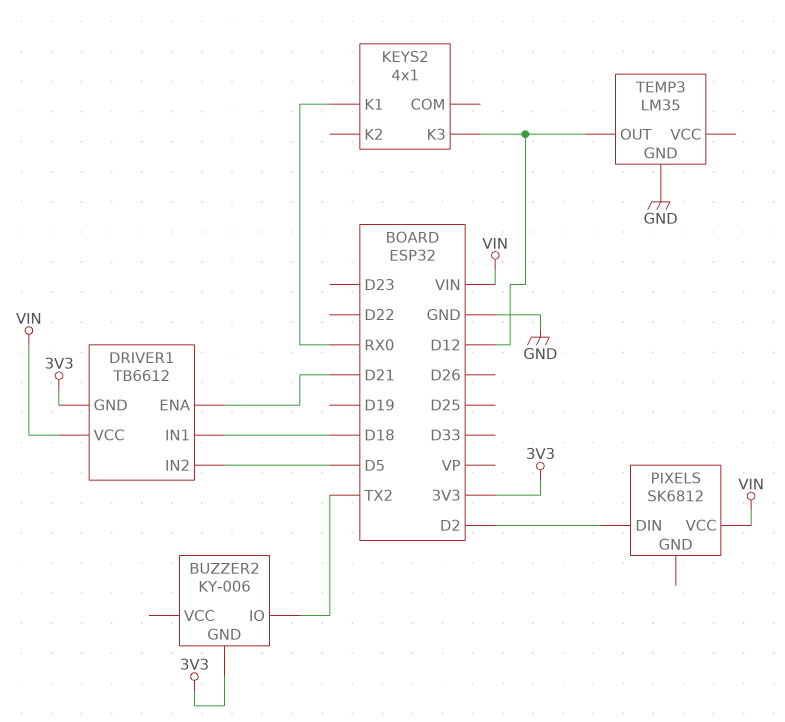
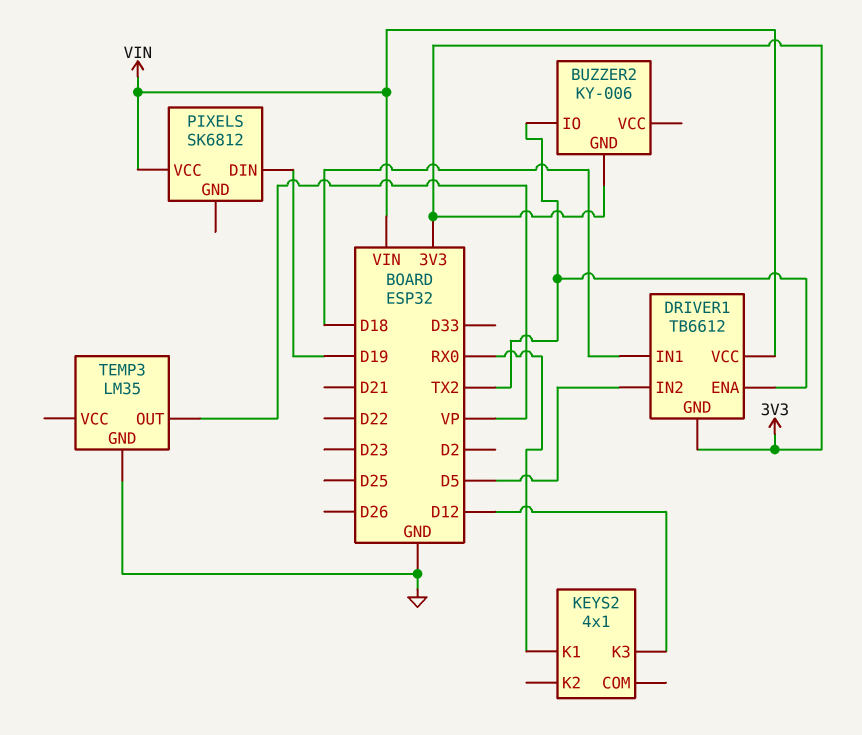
DRIVER1 pin ENA: D21 -> TX2
PIXELS pin DIN: D2 -> D19
TEMP3 pin OUT: D12 -> VP

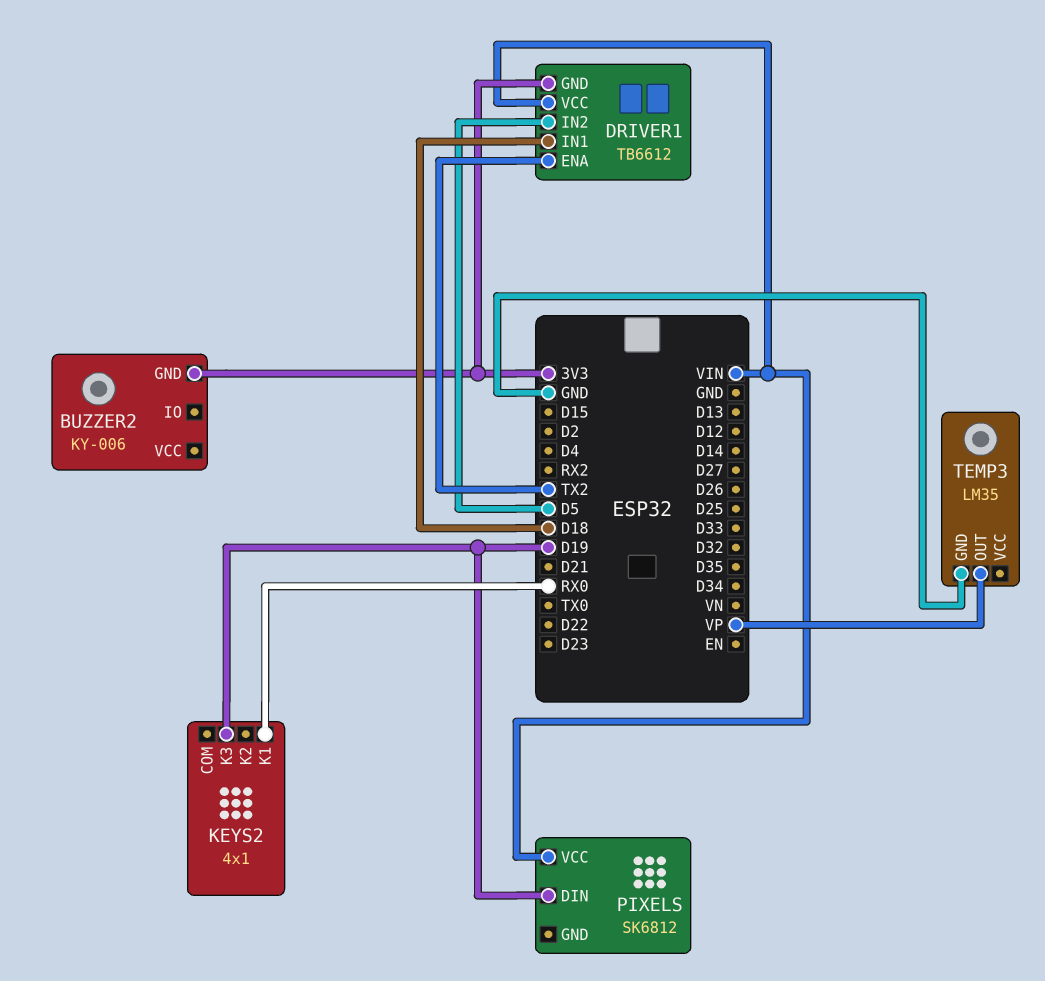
BUZZER2 pin IO: TX2 -> none
KEYS2 pin K3: D12 -> D19

